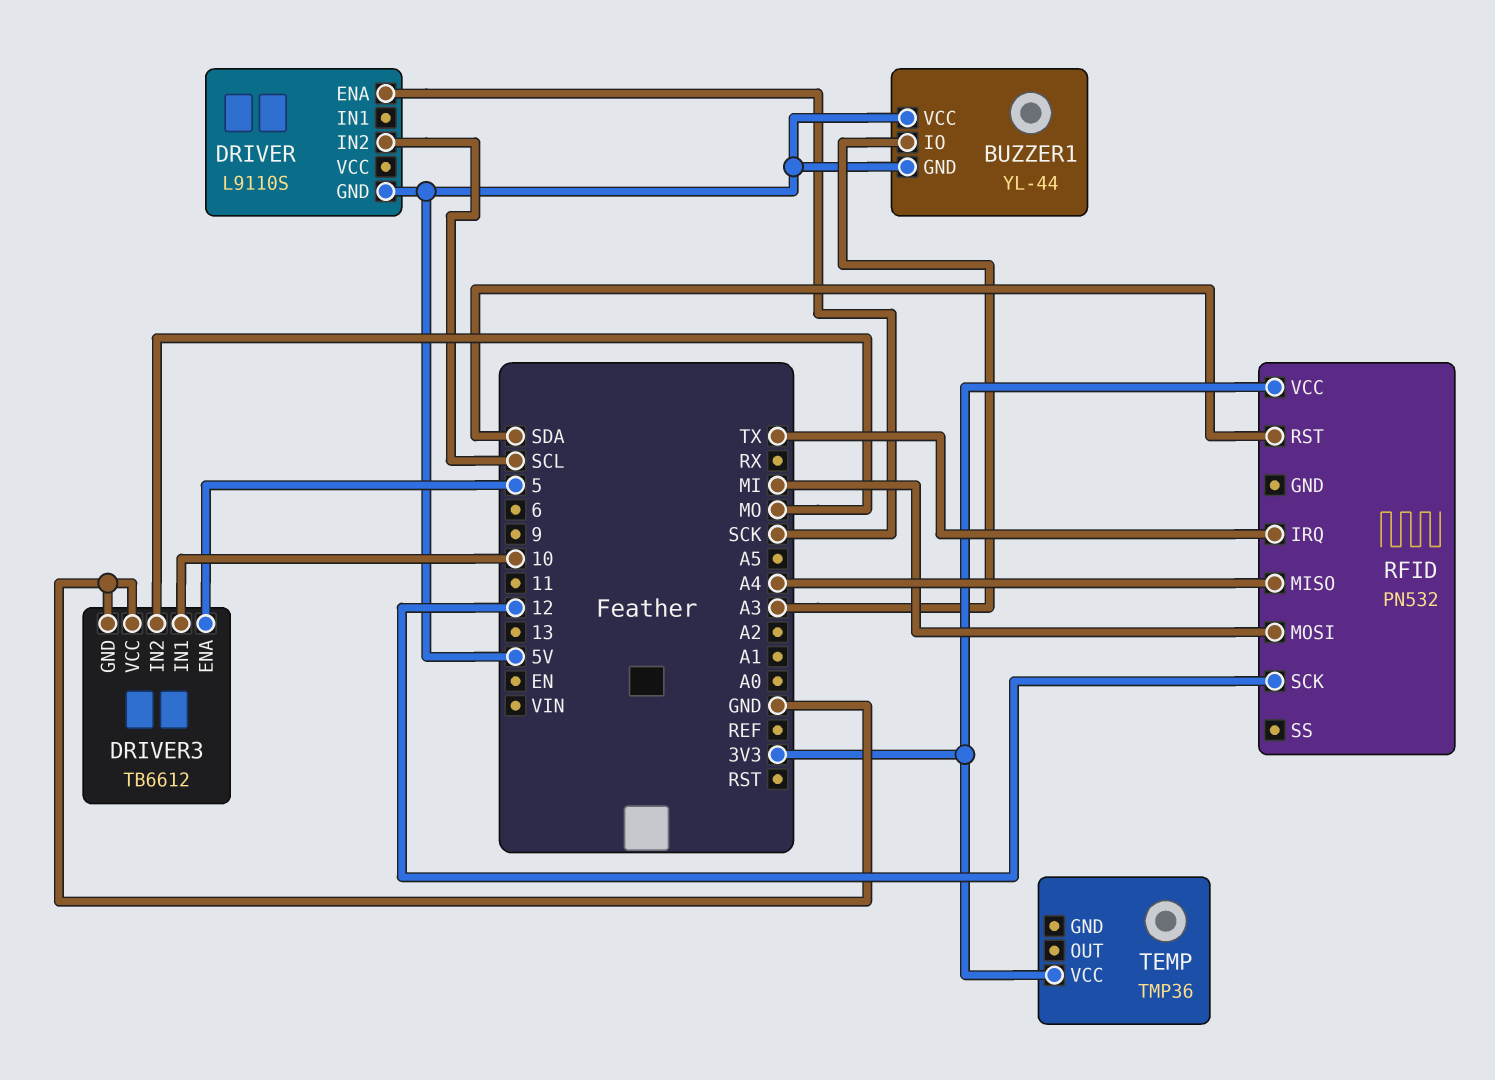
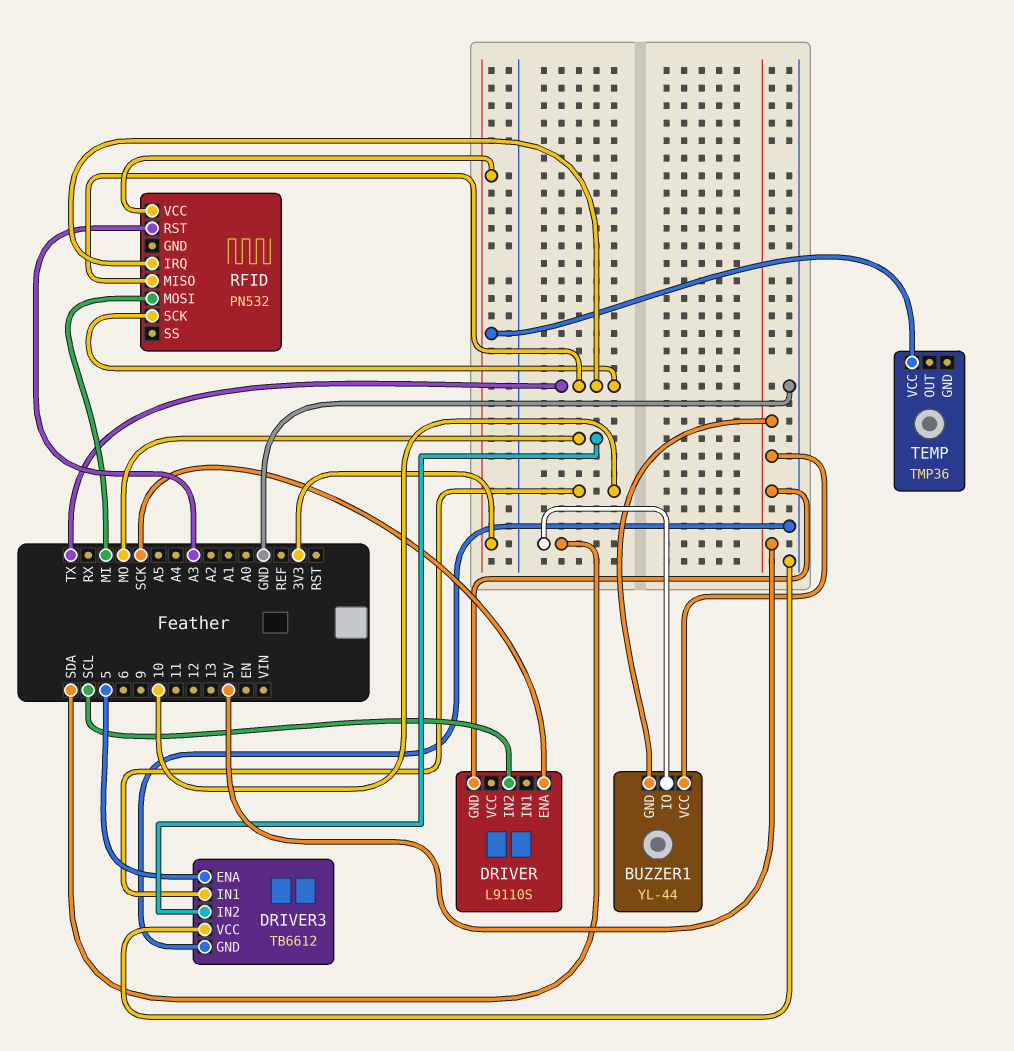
BUZZER1 pin IO: A3 -> SDA
RFID pin MISO: A4 -> TX
RFID pin RST: SDA -> A3
RFID pin SCK: 12 -> TX

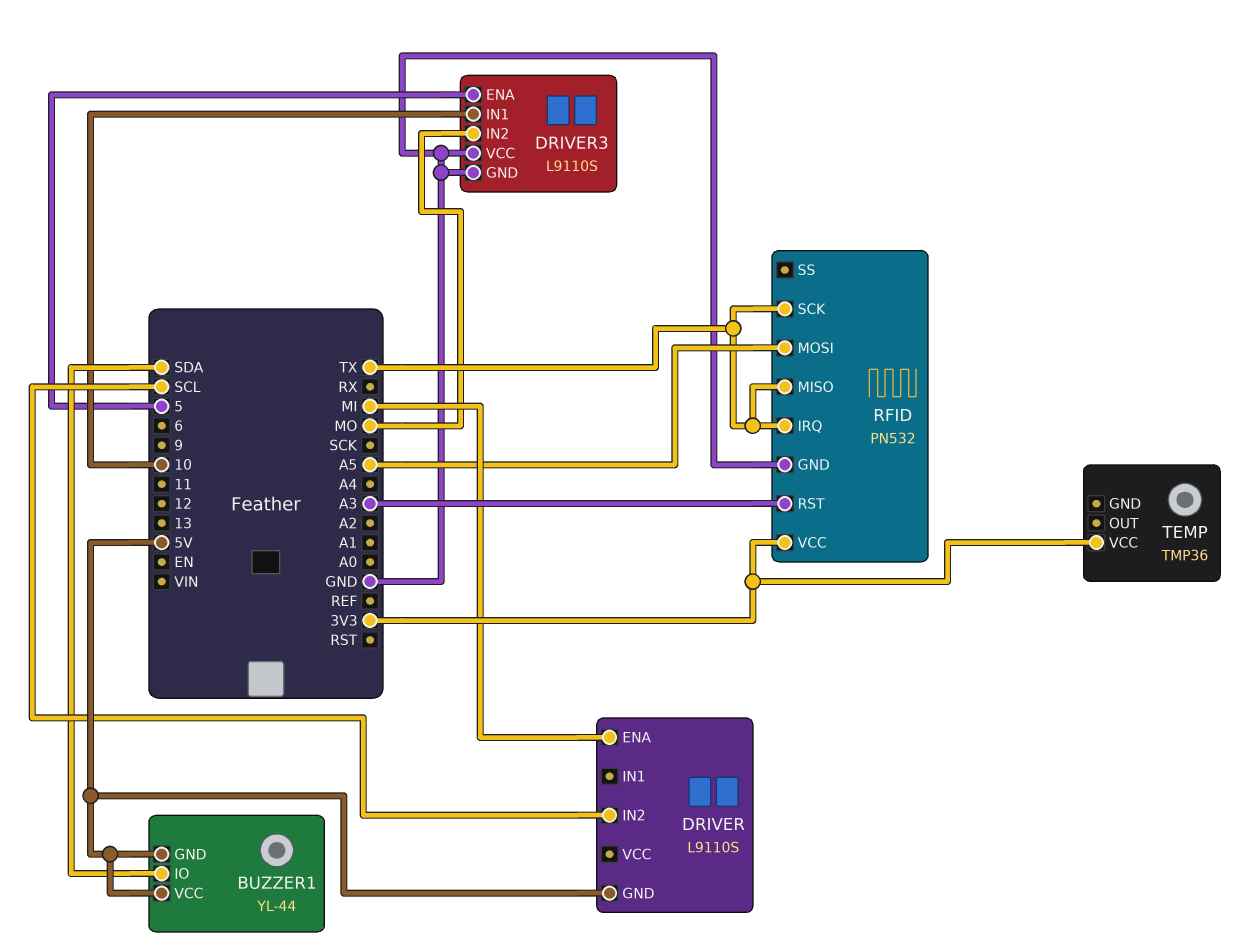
DRIVER pin ENA: SCK -> MI
DRIVER3: TB6612 -> L9110S
RFID pin GND: none -> GND
RFID pin MOSI: MI -> A5

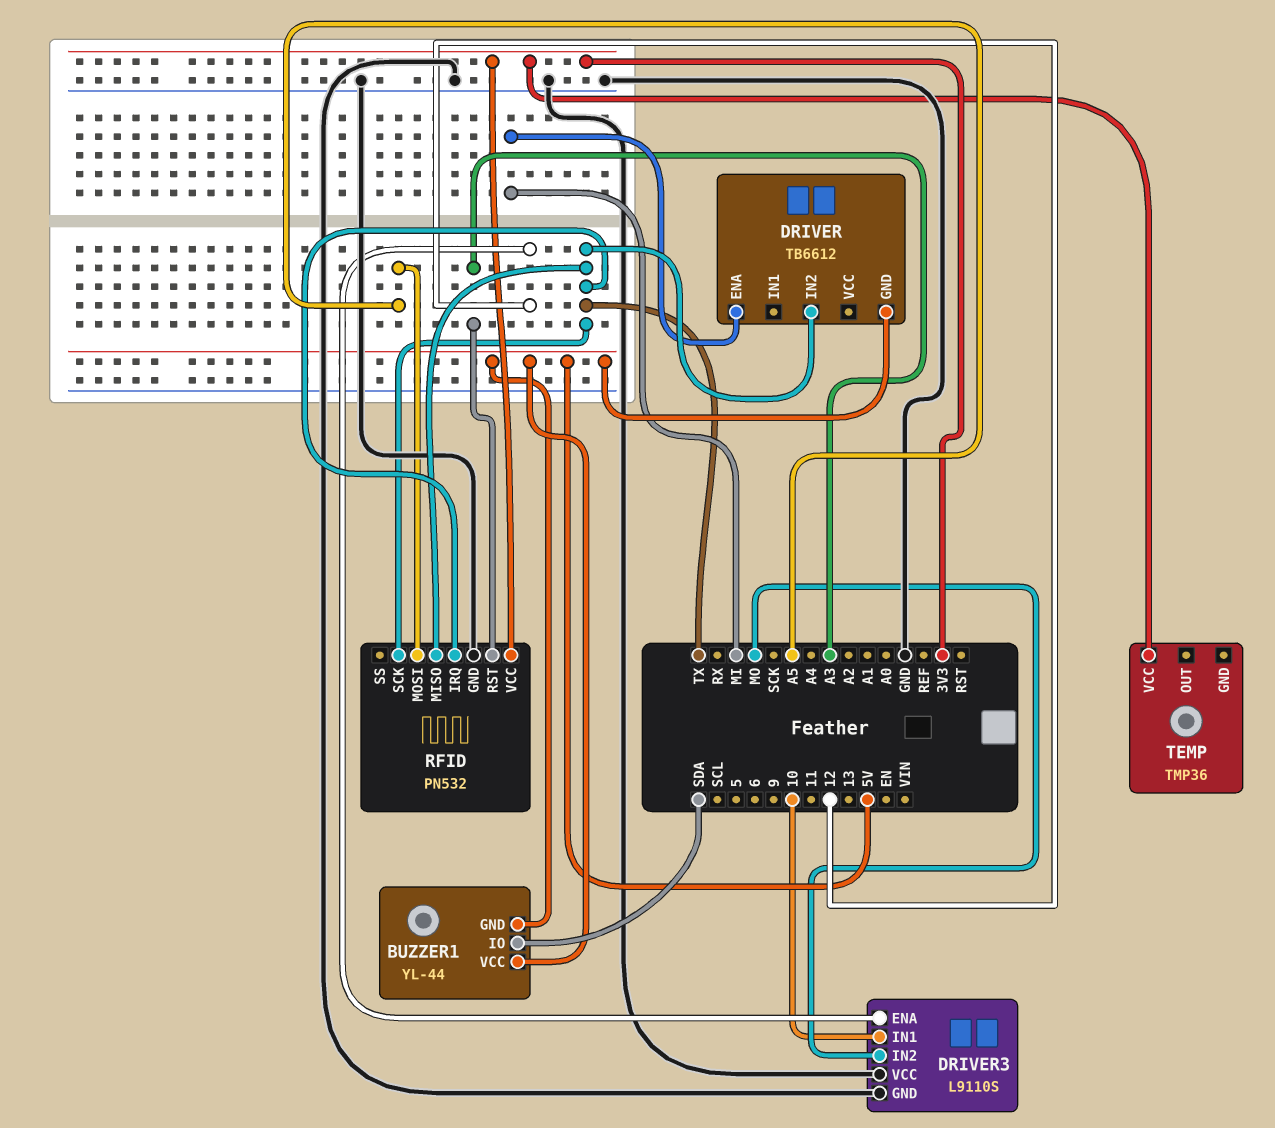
DRIVER: L9110S -> TB6612
DRIVER pin IN2: SCL -> TX
DRIVER3 pin ENA: 5 -> 12

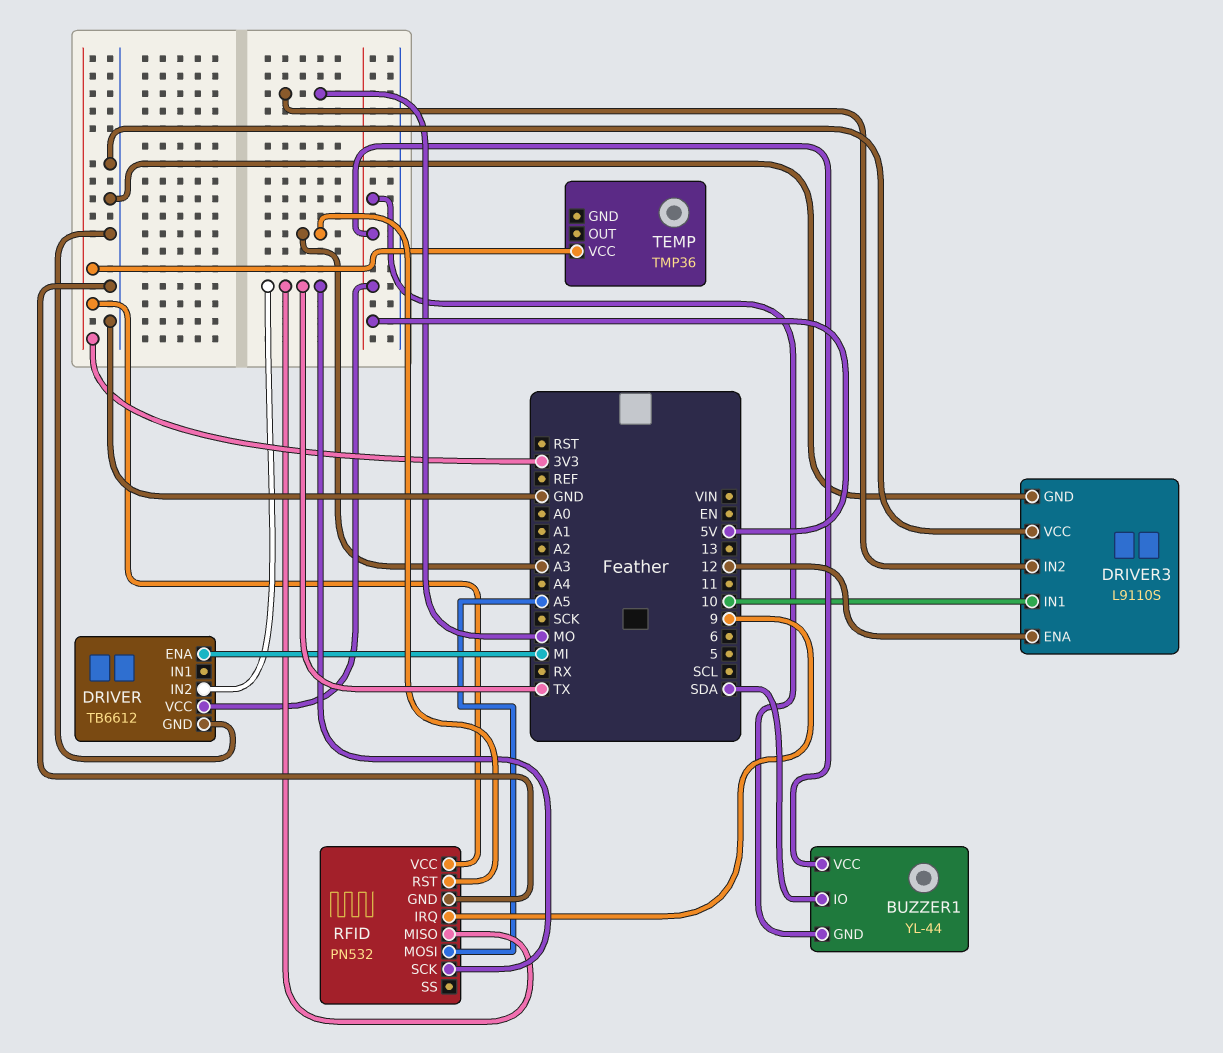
DRIVER pin GND: 5V -> GND
DRIVER pin VCC: none -> 5V
RFID pin IRQ: TX -> 9

